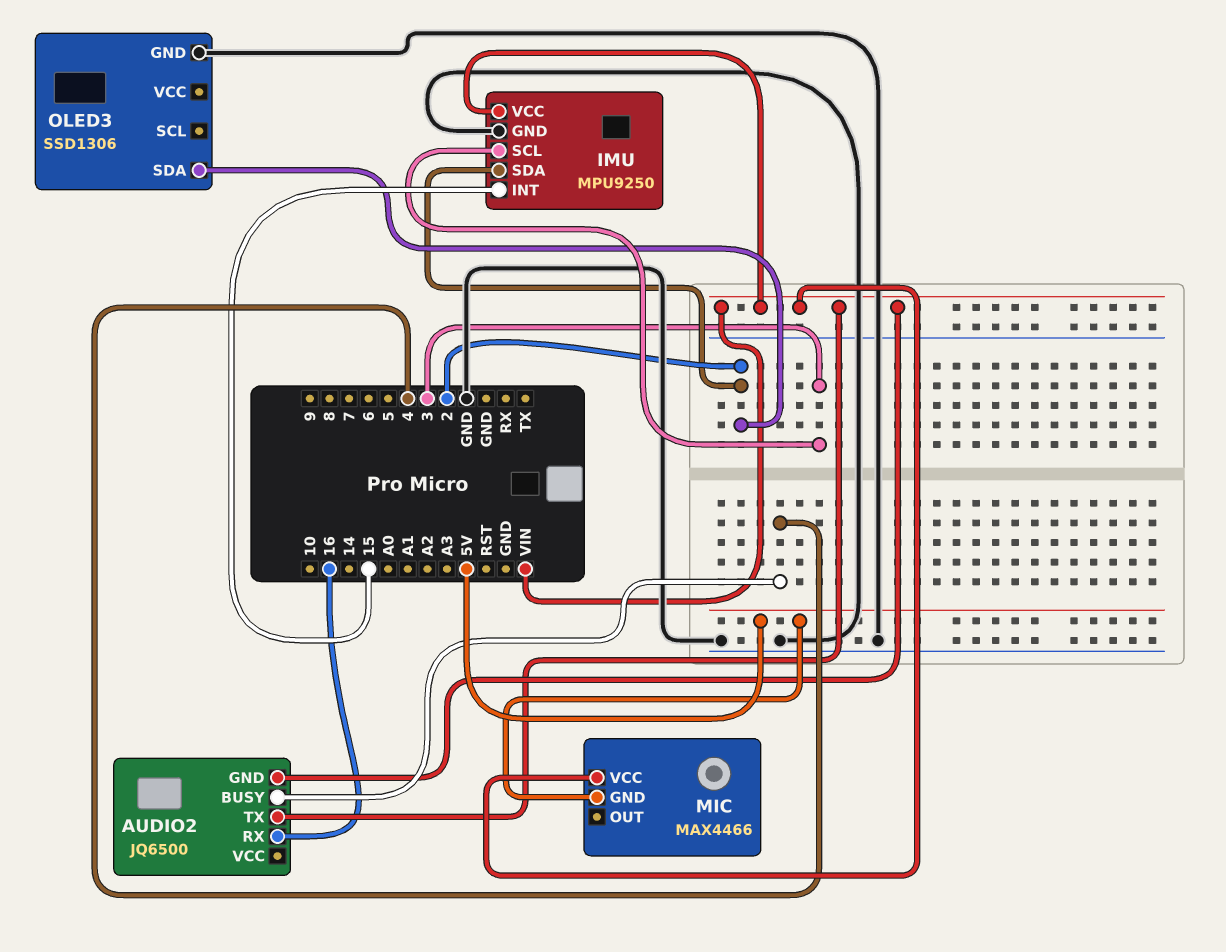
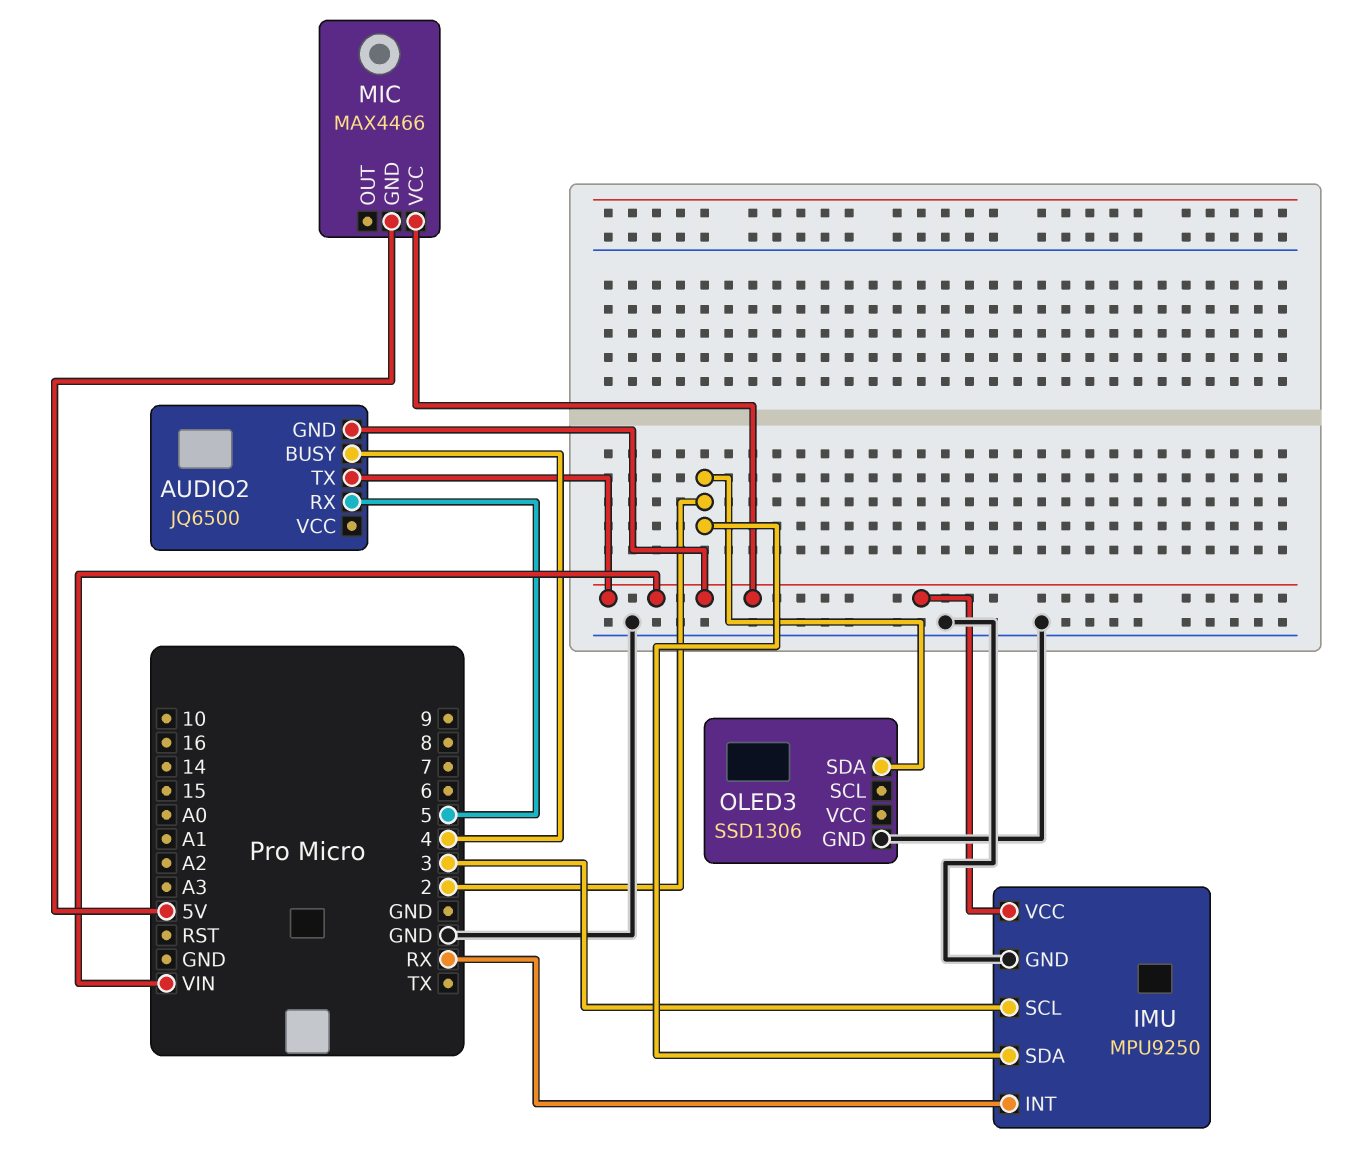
AUDIO2 pin RX: 16 -> 5
IMU pin INT: 15 -> RX

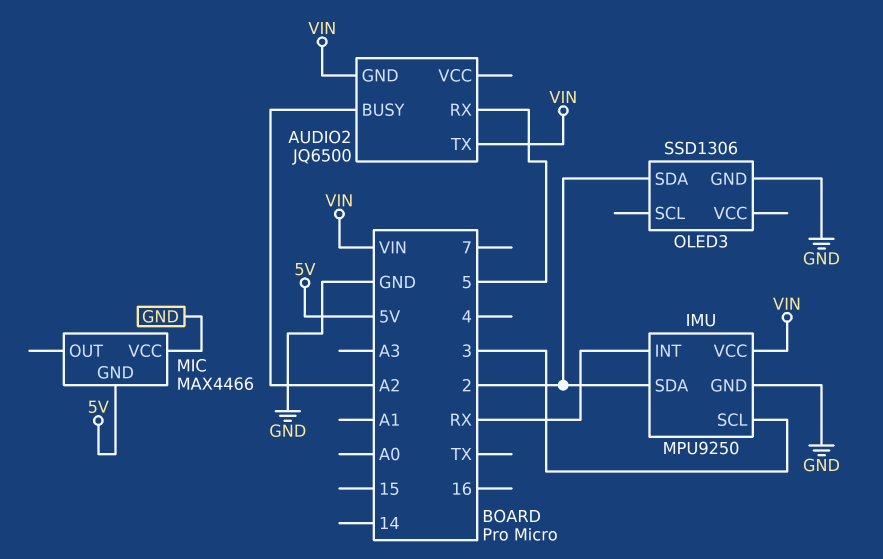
AUDIO2 pin BUSY: 4 -> A2
MIC pin VCC: VIN -> GND

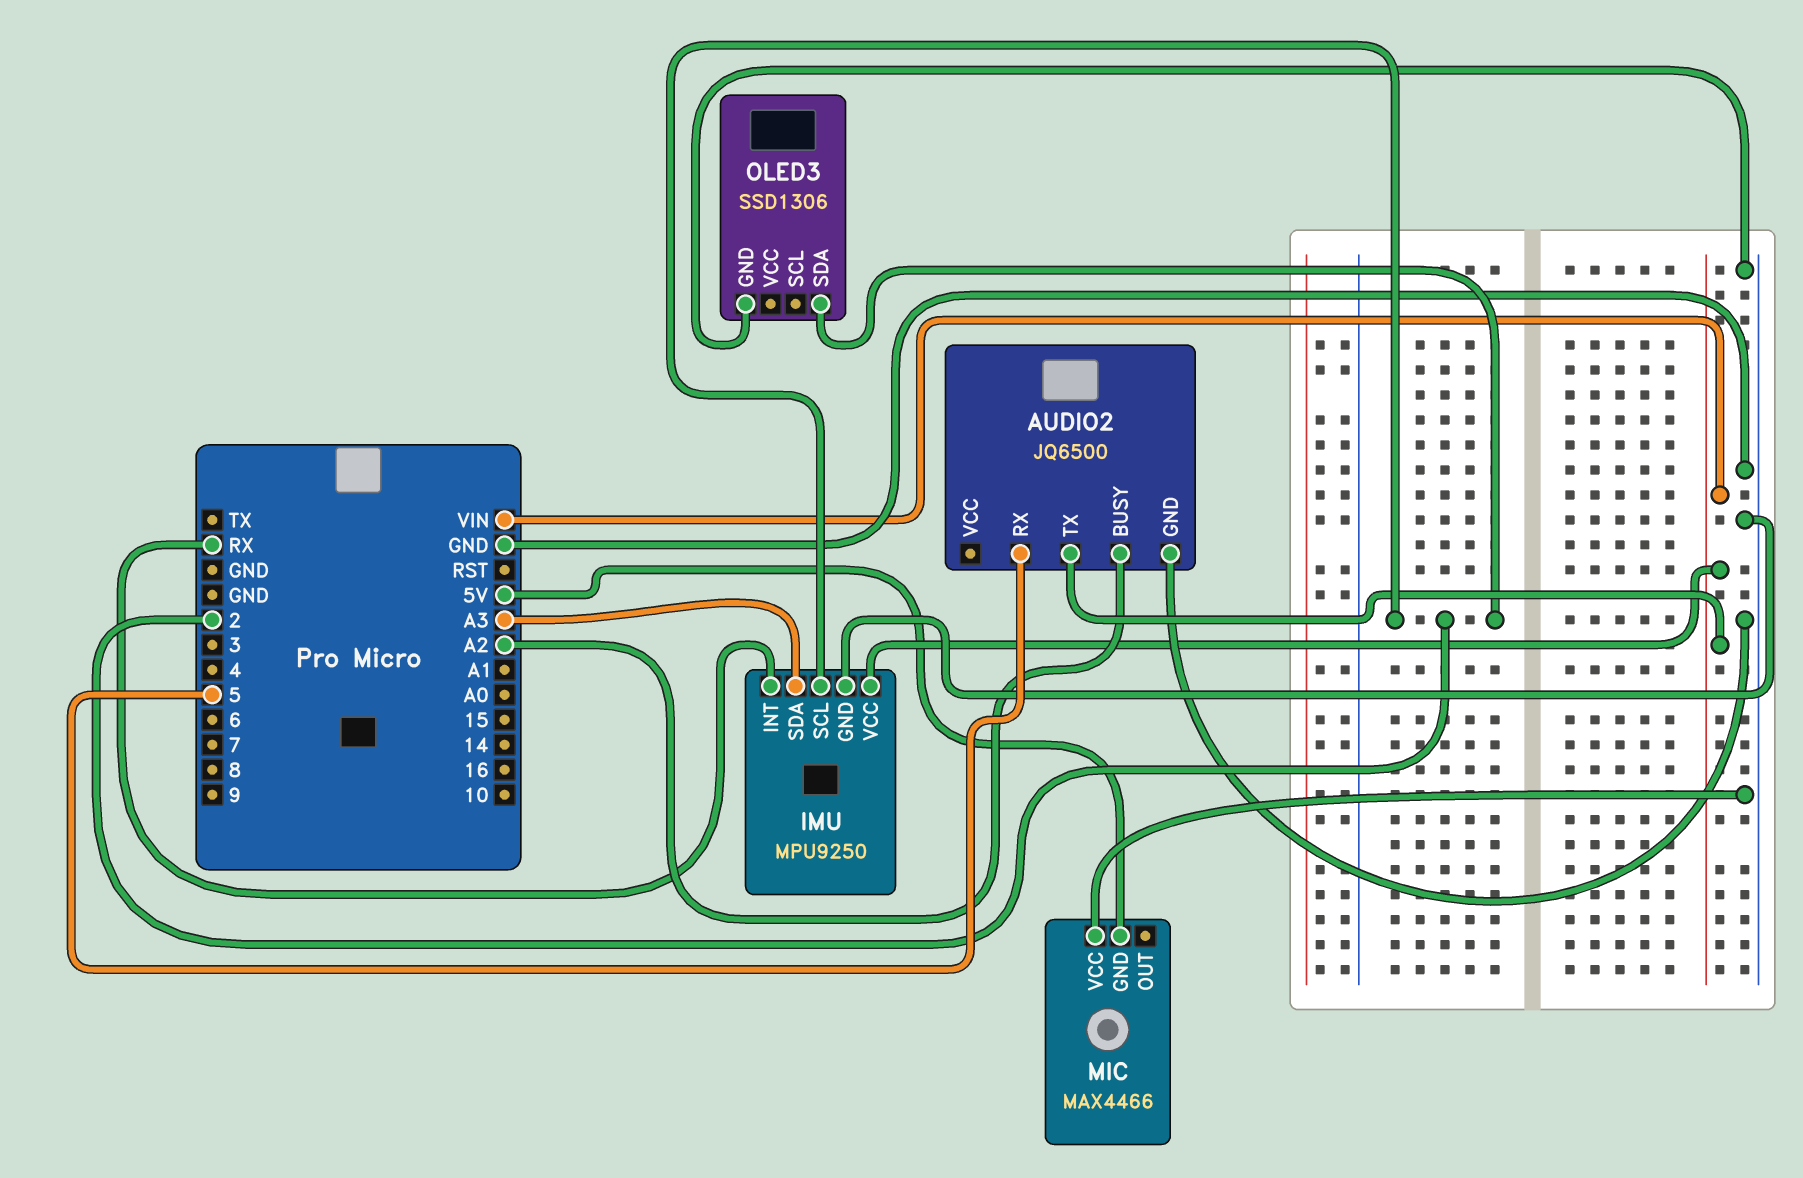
AUDIO2 pin GND: VIN -> GND
IMU pin SCL: 3 -> 2
IMU pin SDA: 2 -> A3

